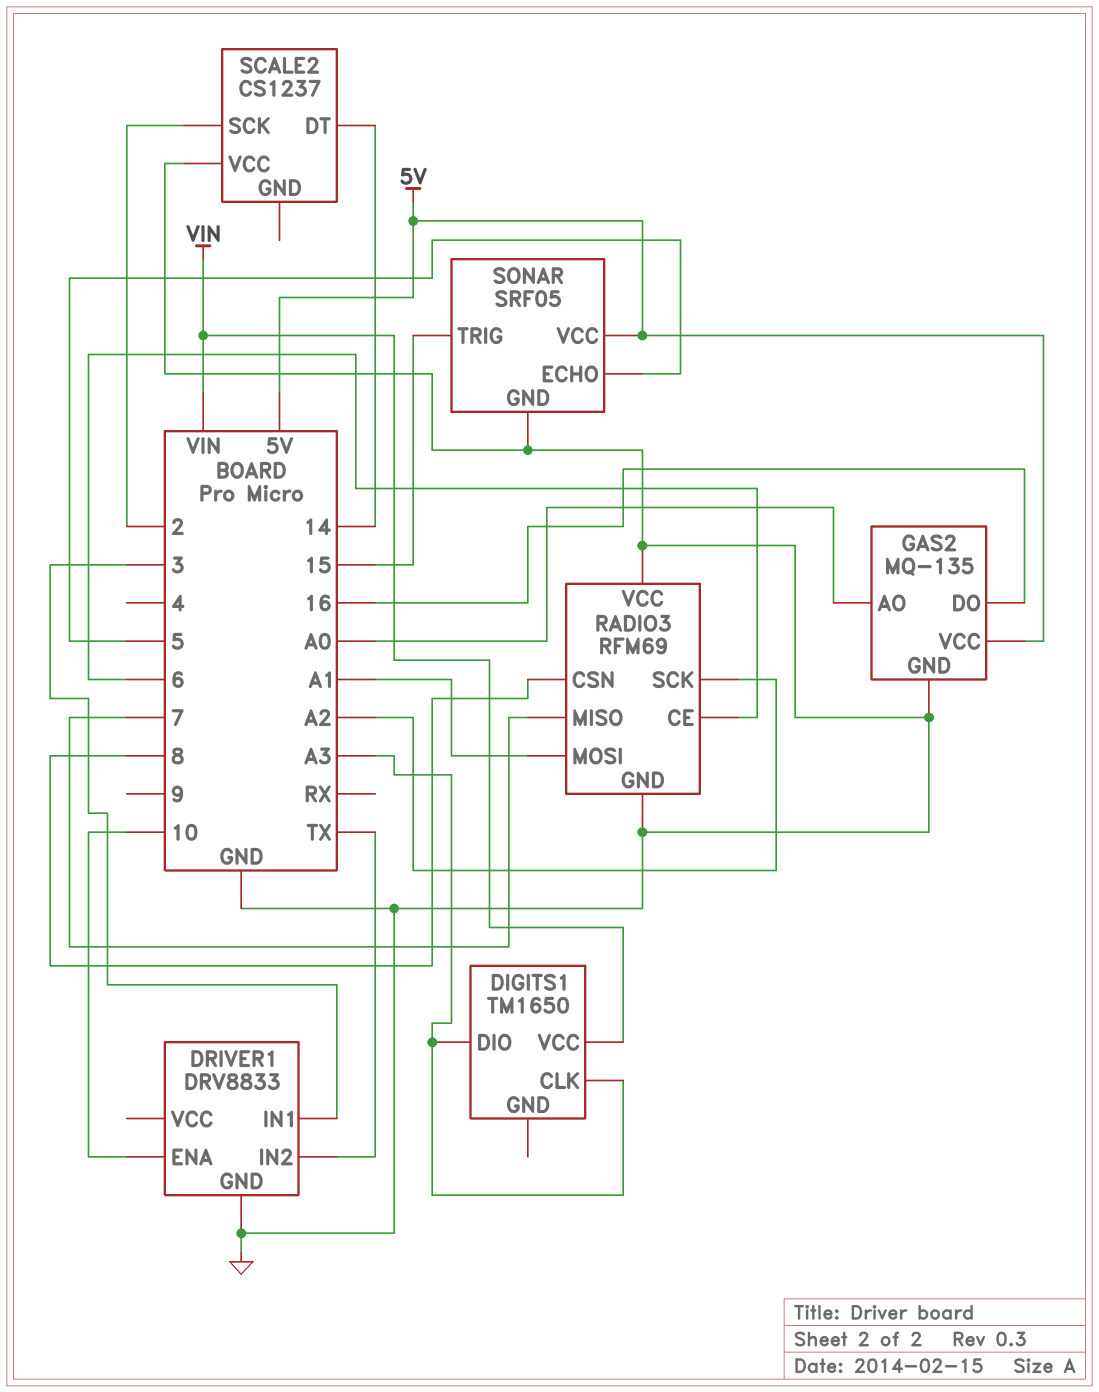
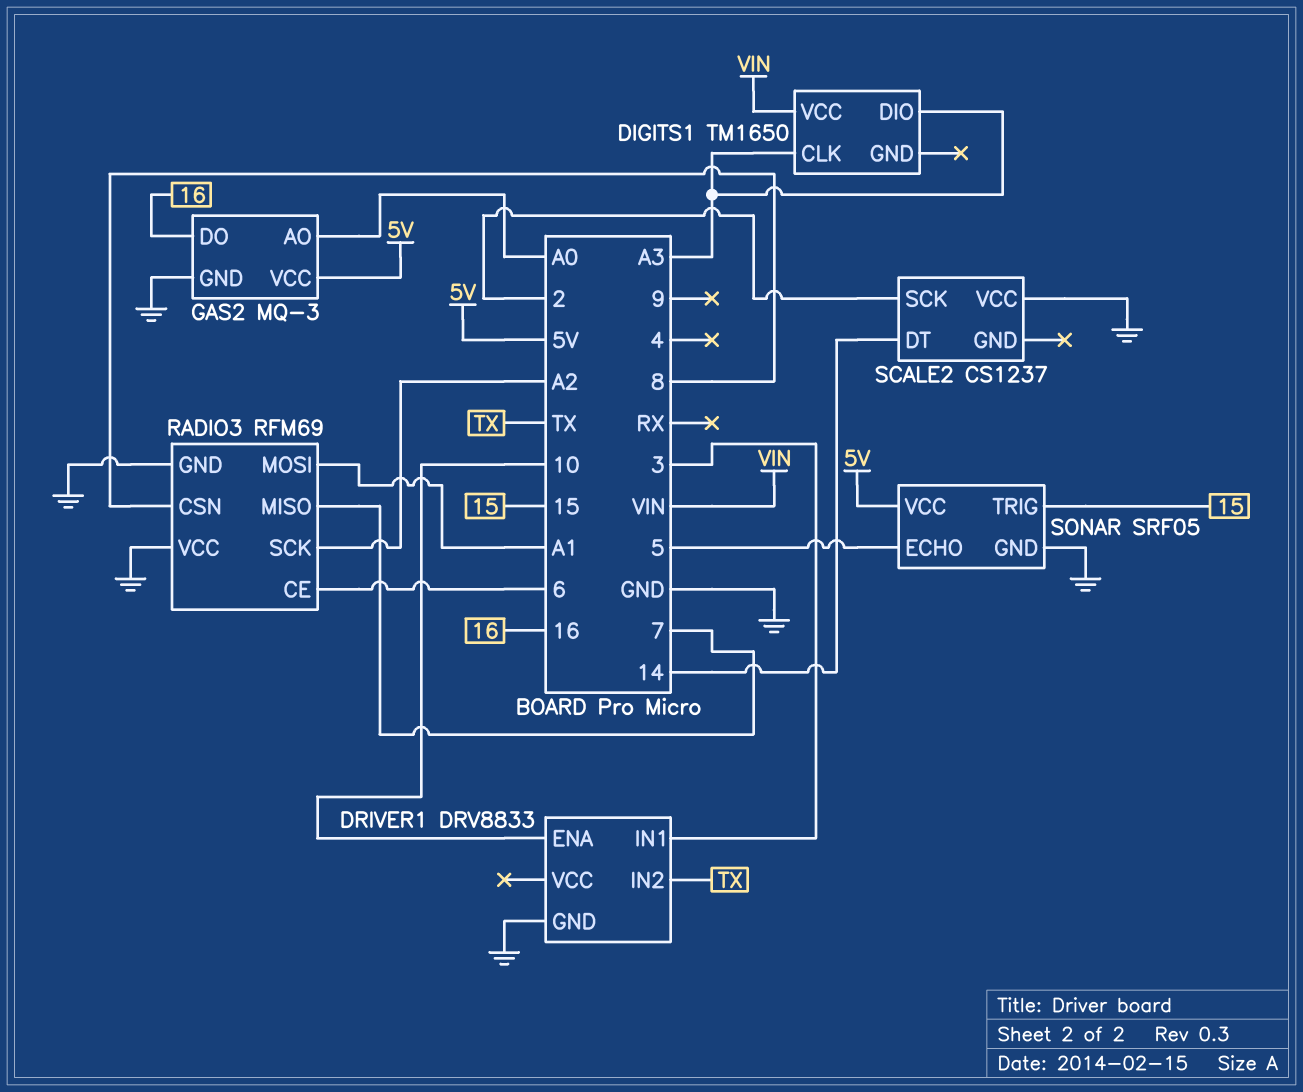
GAS2: MQ-135 -> MQ-3

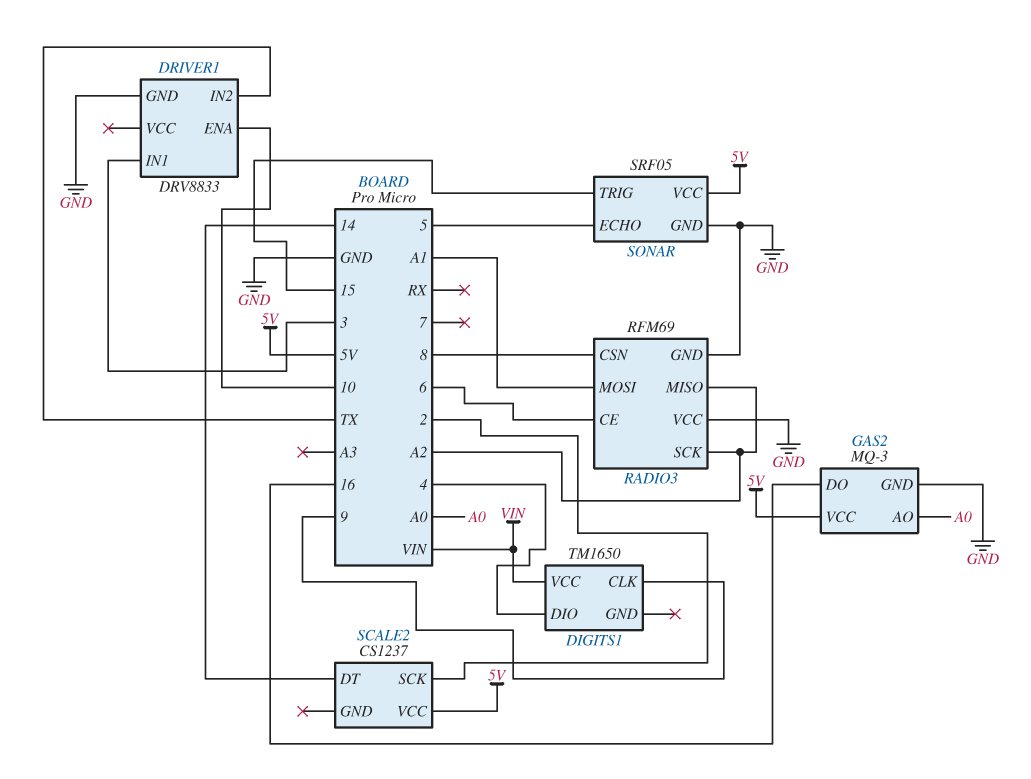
DIGITS1 pin CLK: A3 -> 9
DIGITS1 pin DIO: A3 -> 4
RADIO3 pin MISO: 7 -> A2
SCALE2 pin VCC: GND -> 5V

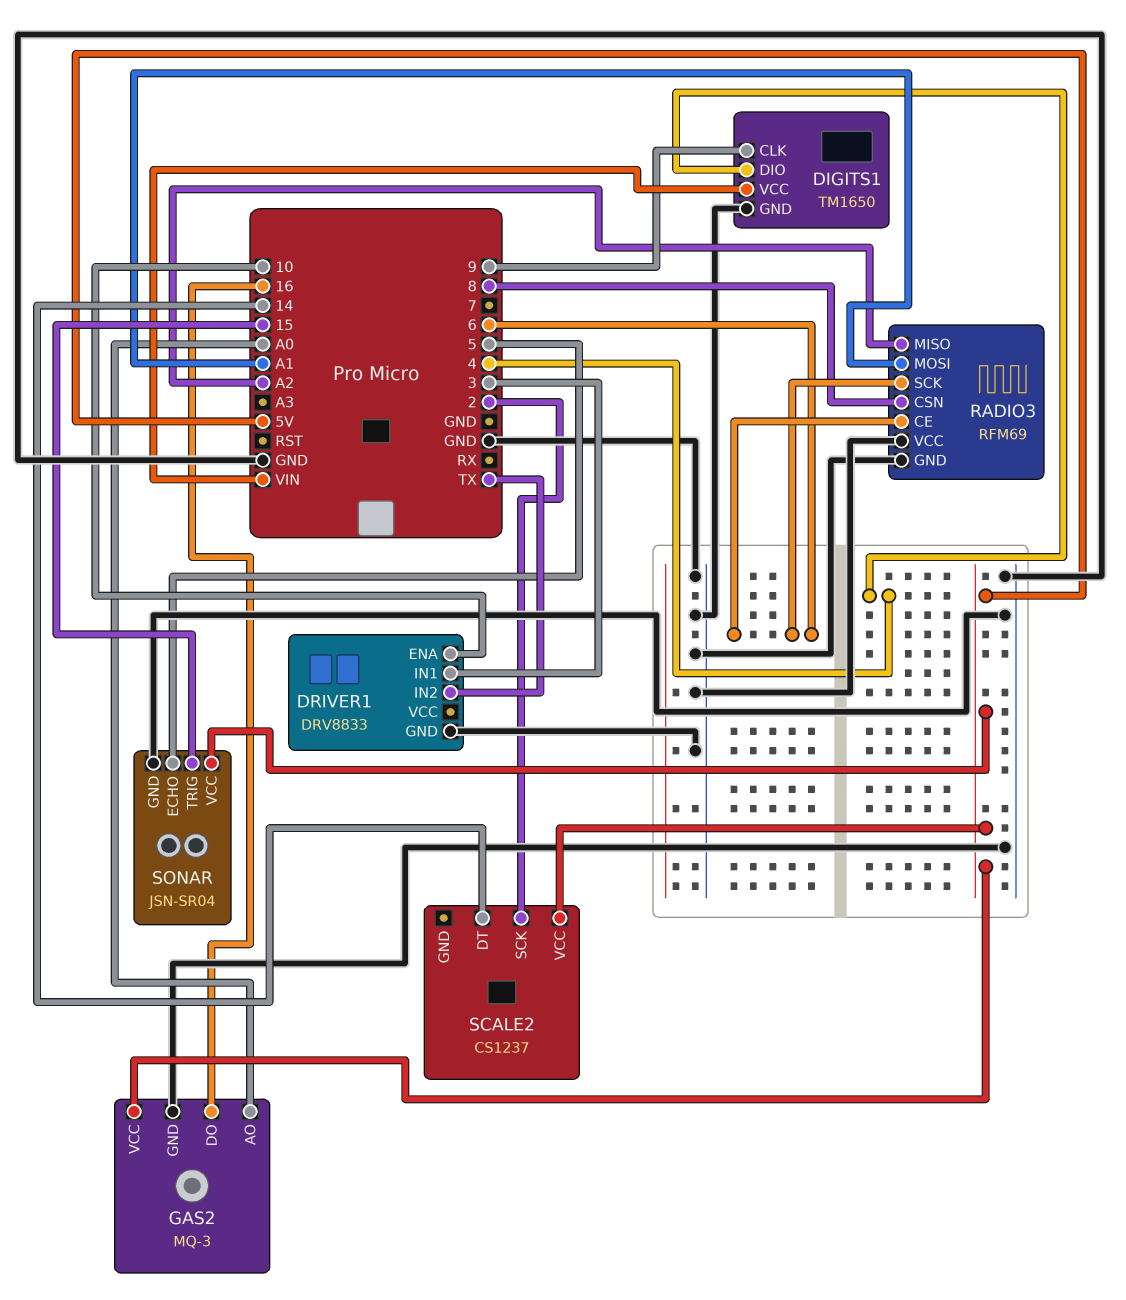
DIGITS1 pin GND: none -> GND
RADIO3 pin SCK: A2 -> 6
SONAR: SRF05 -> JSN-SR04

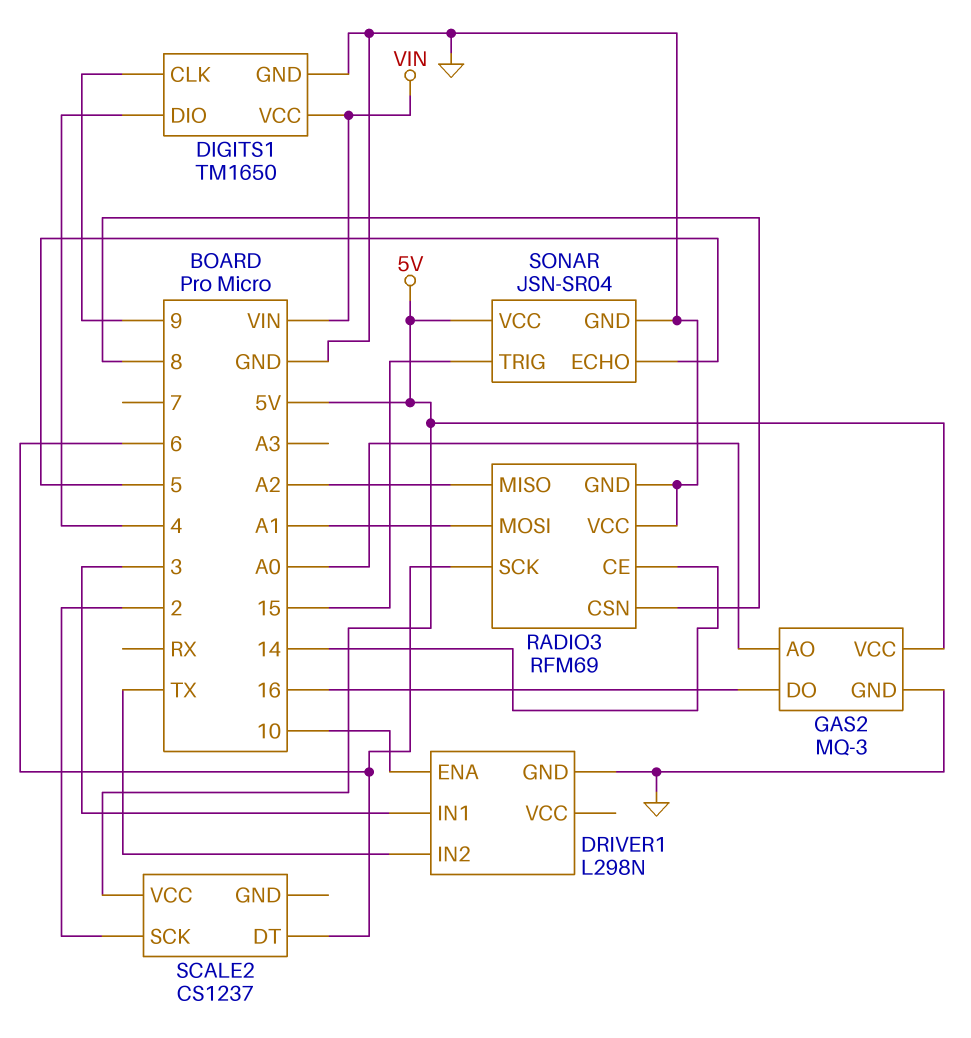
DRIVER1: DRV8833 -> L298N
RADIO3 pin CE: 6 -> 14
SCALE2 pin DT: 14 -> 6

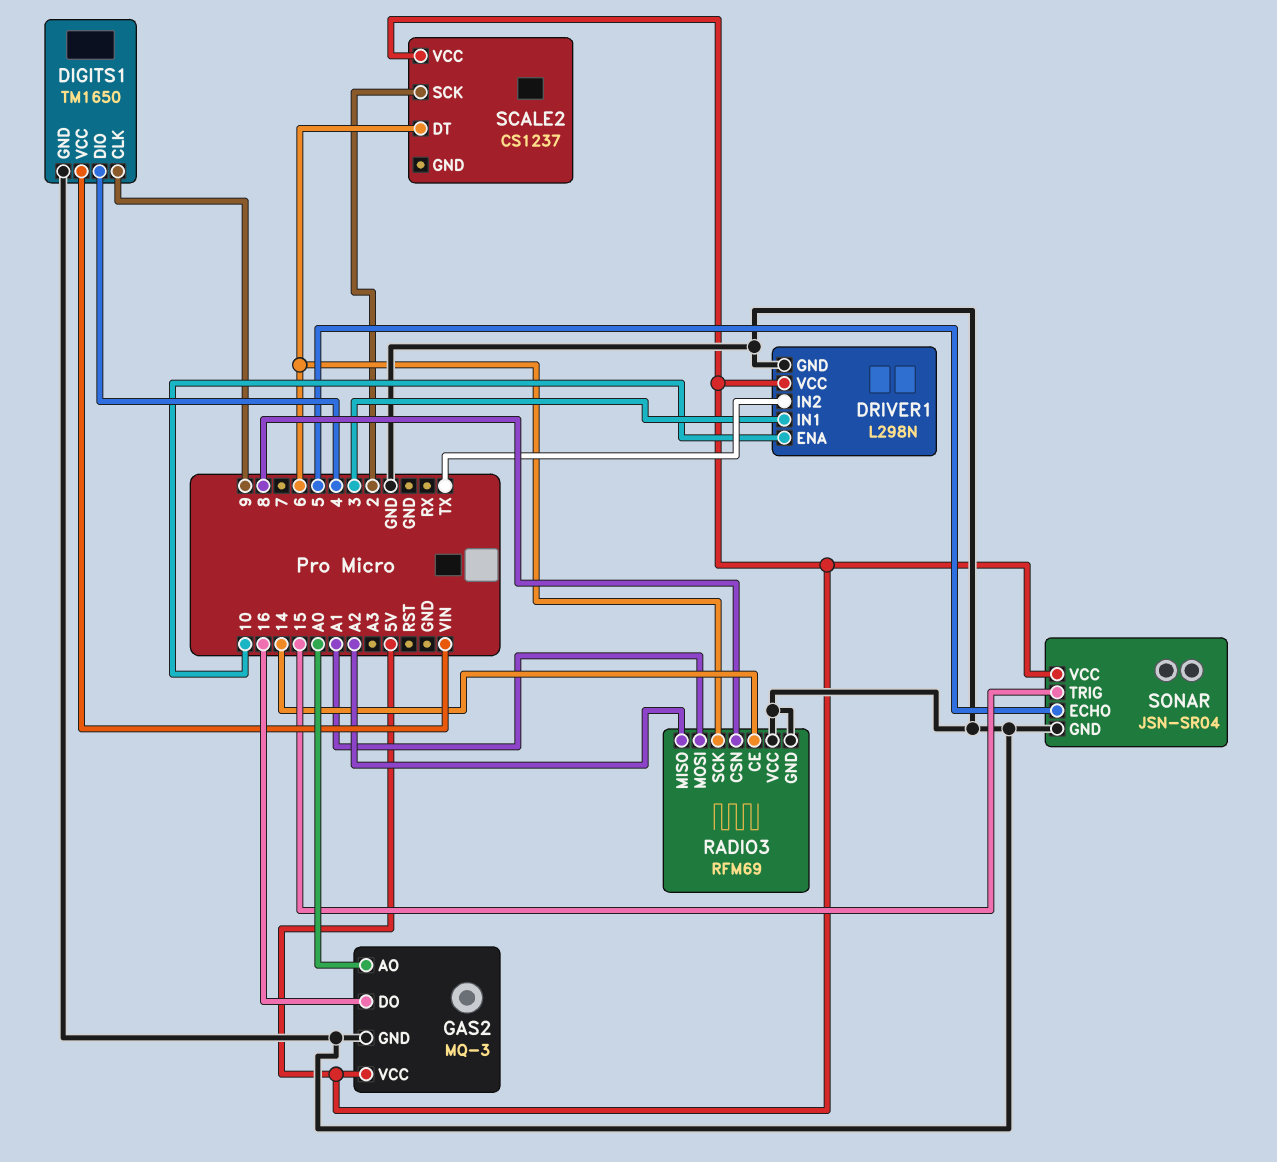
DRIVER1 pin VCC: none -> 5V

